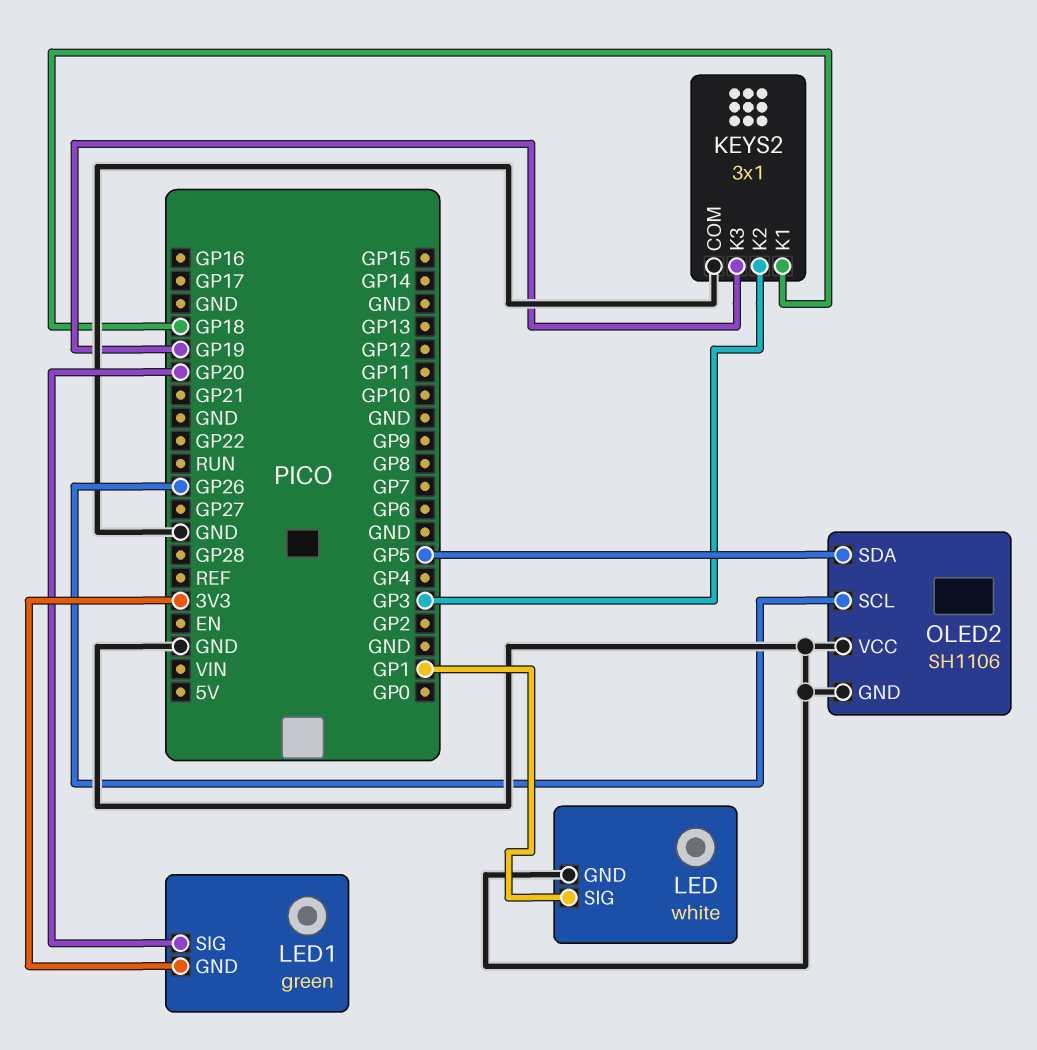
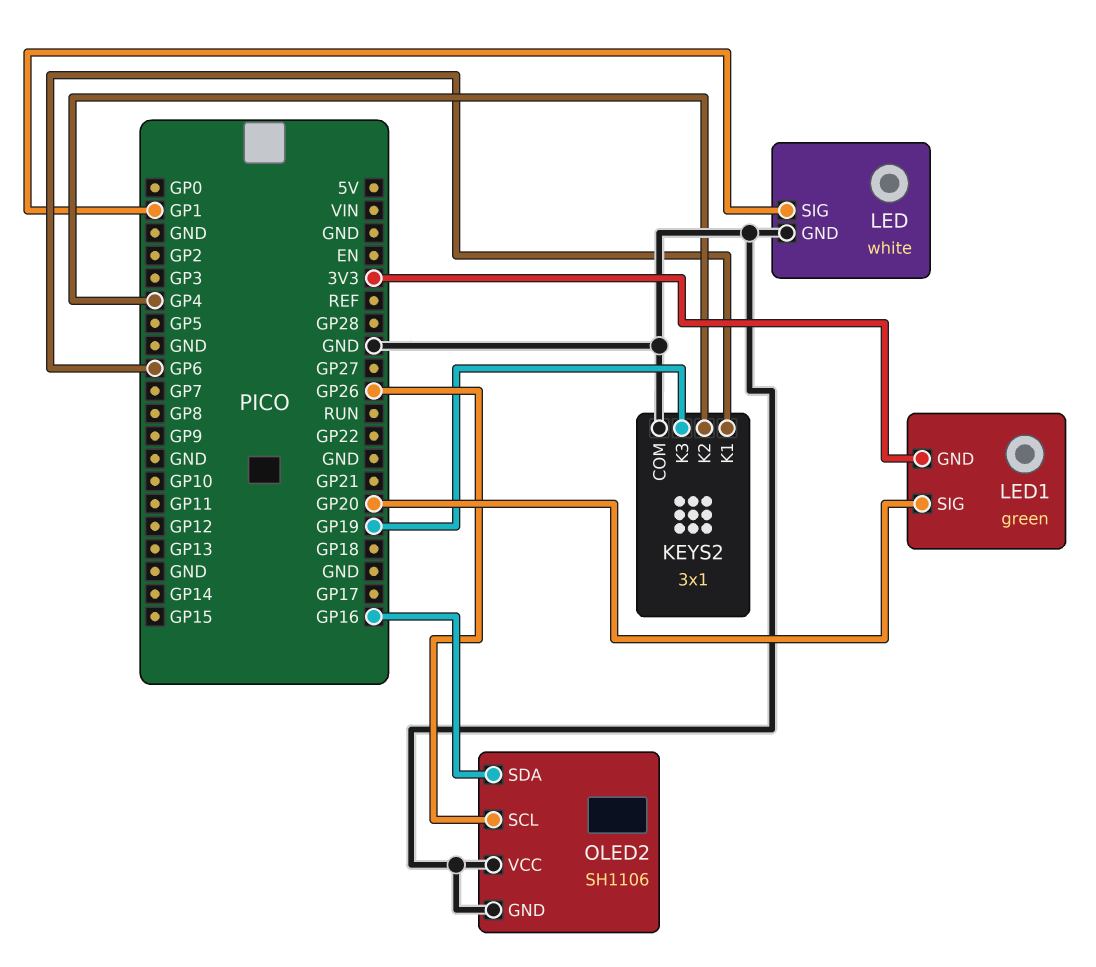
KEYS2 pin K1: GP18 -> GP6
KEYS2 pin K2: GP3 -> GP4
OLED2 pin SDA: GP5 -> GP16

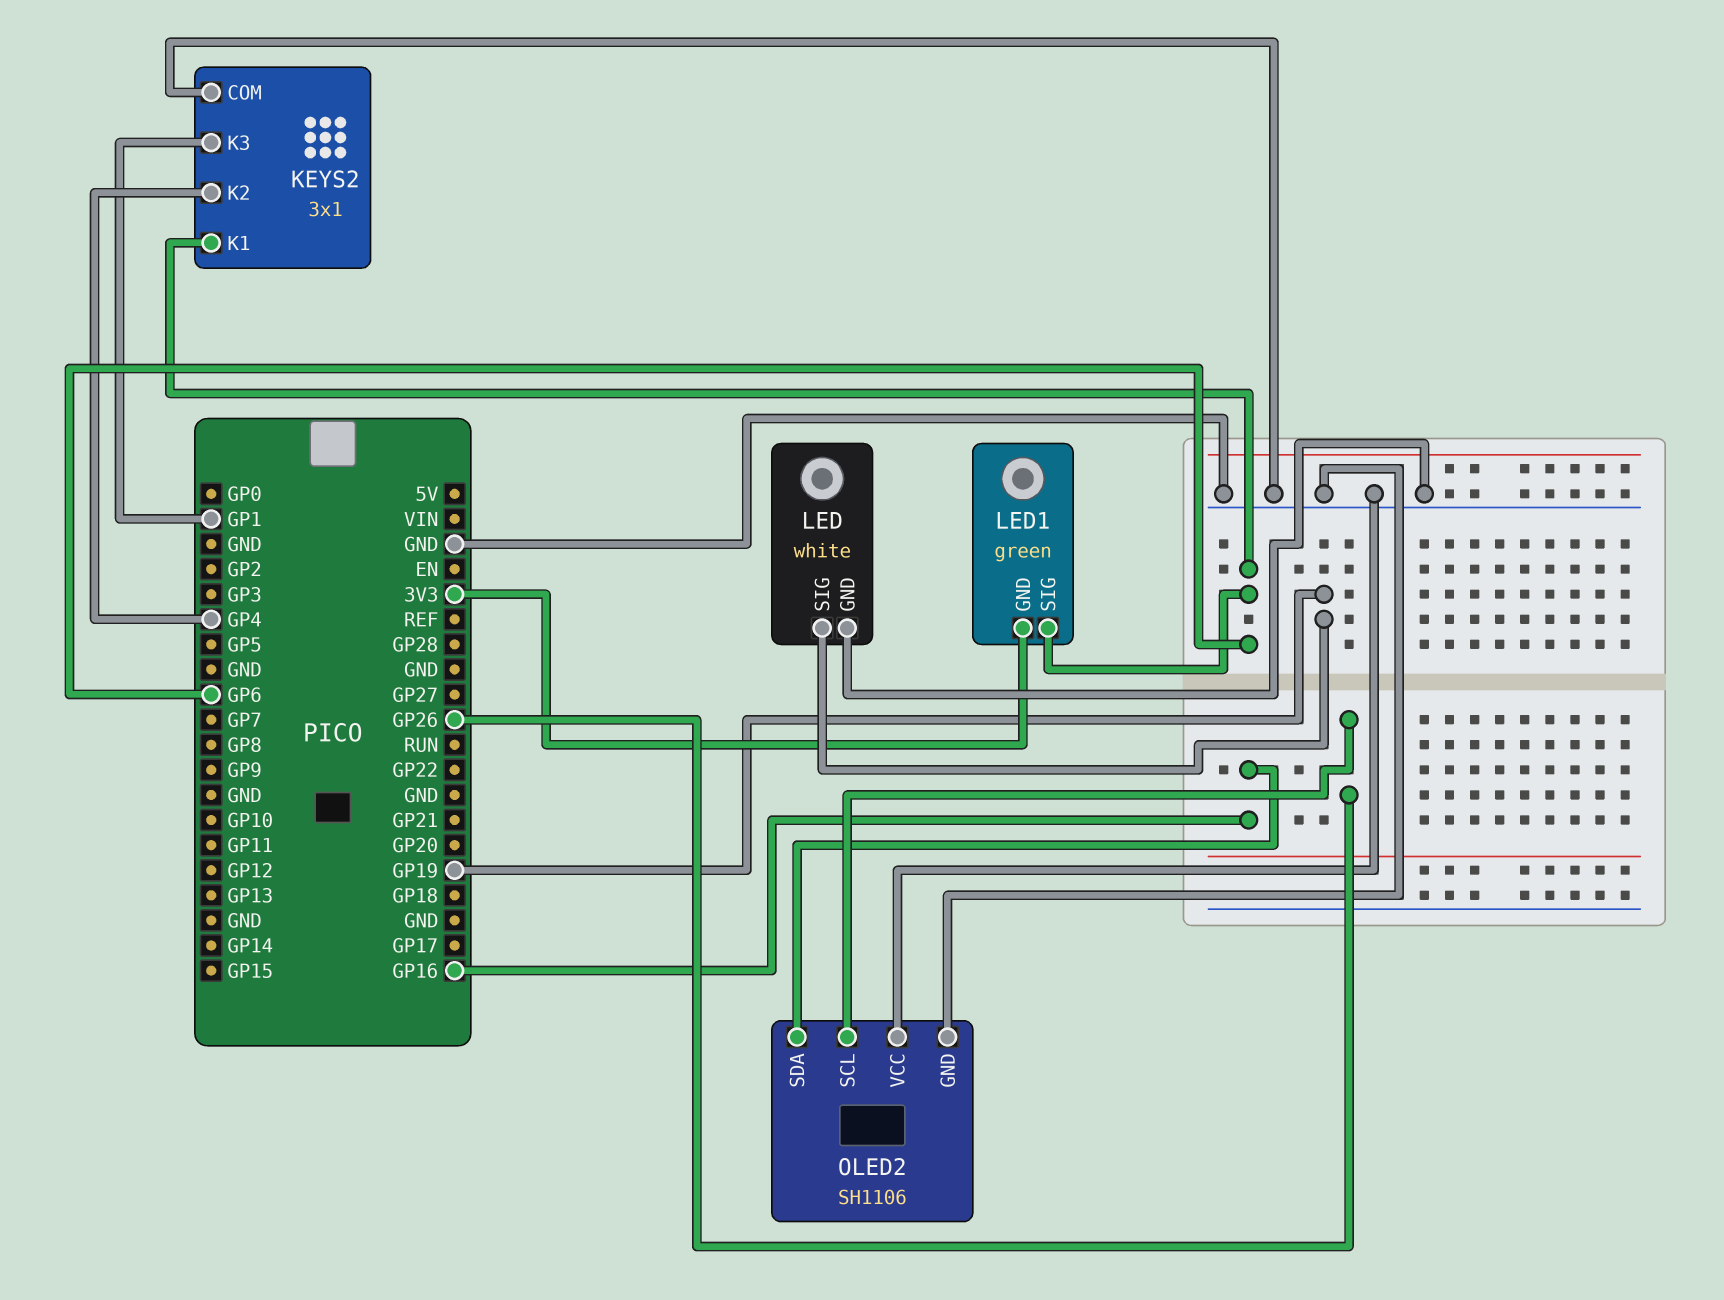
KEYS2 pin K3: GP19 -> GP1
LED pin SIG: GP1 -> GP19
LED1 pin SIG: GP20 -> GP6

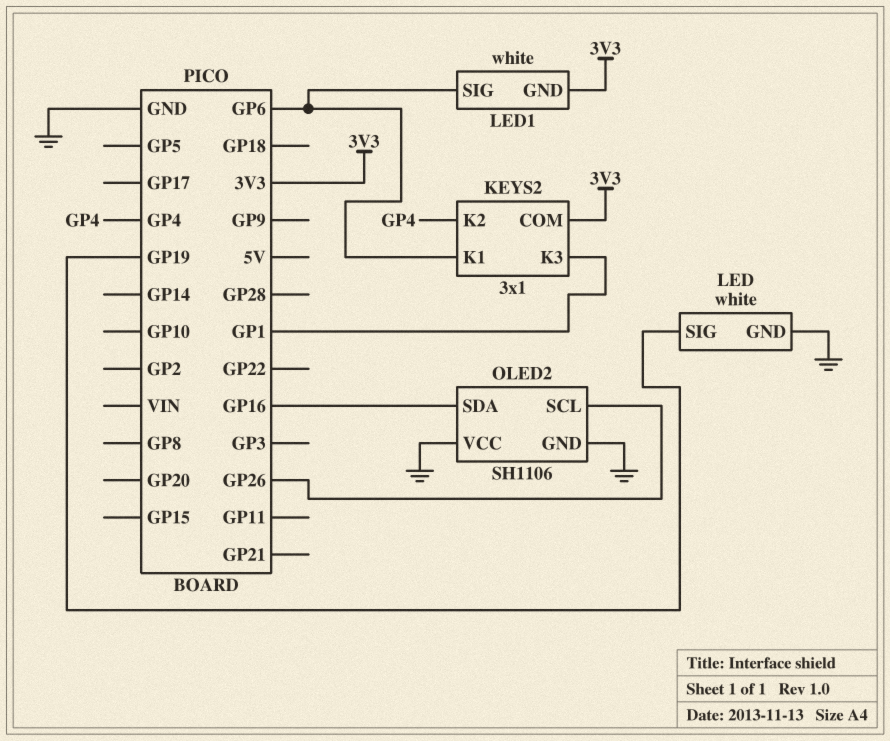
KEYS2 pin COM: GND -> 3V3
LED1: green -> white

